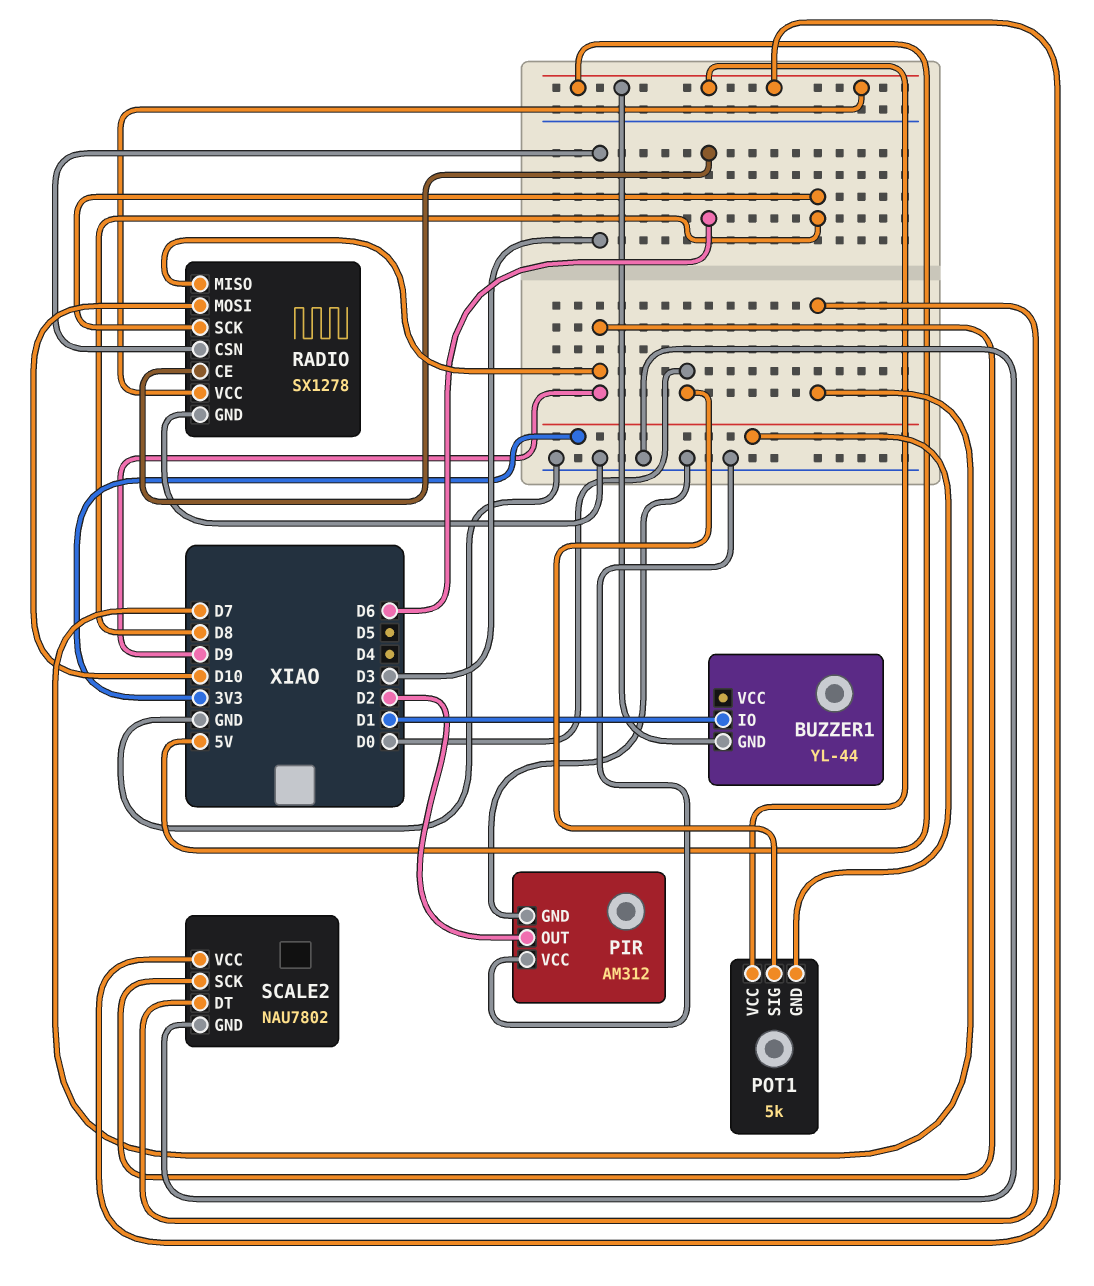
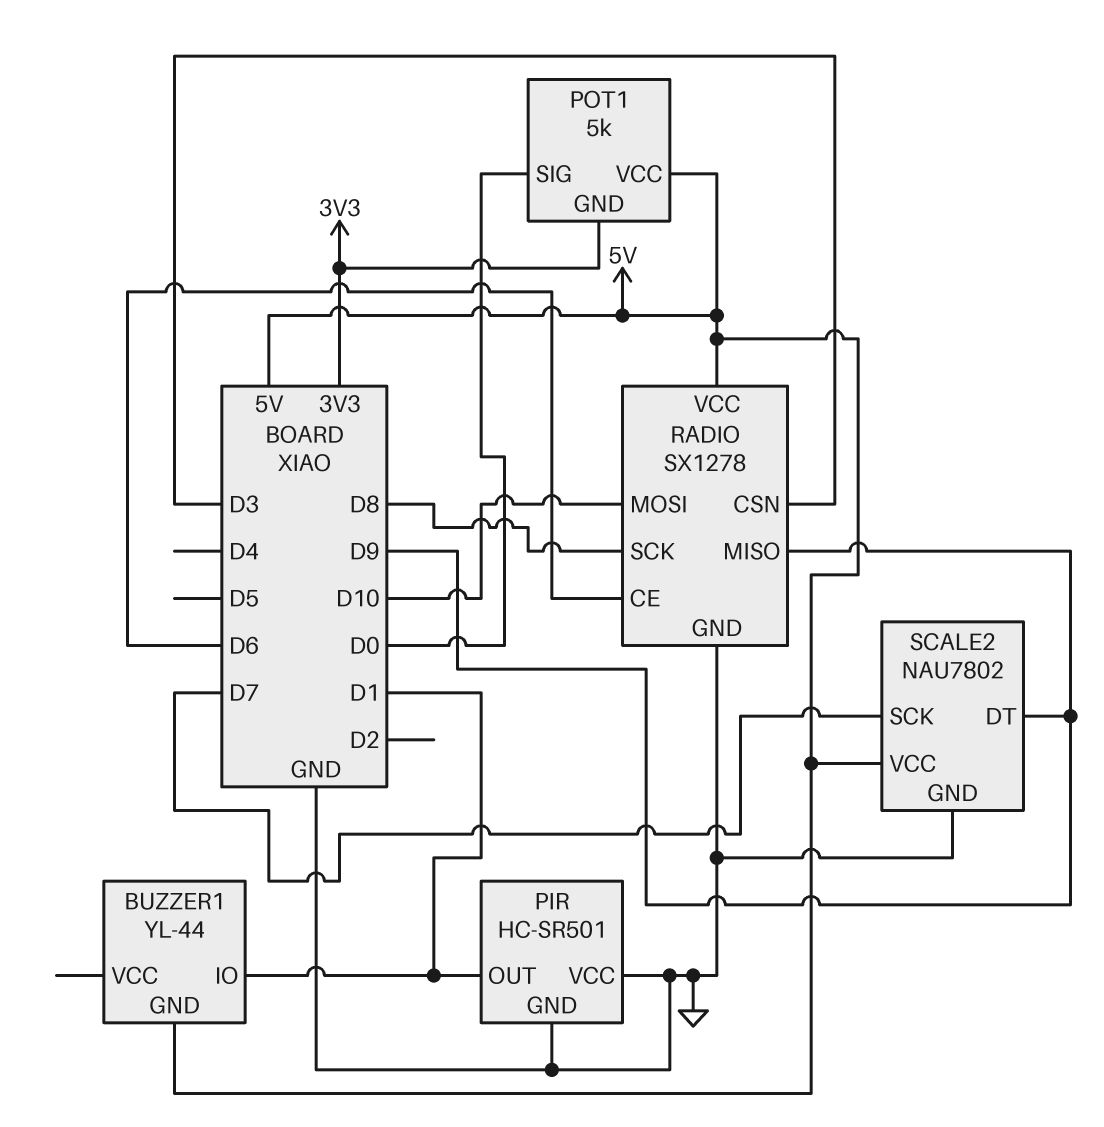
PIR: AM312 -> HC-SR501
PIR pin OUT: D2 -> D1
SCALE2 pin DT: D7 -> D9
SCALE2 pin SCK: D9 -> D7

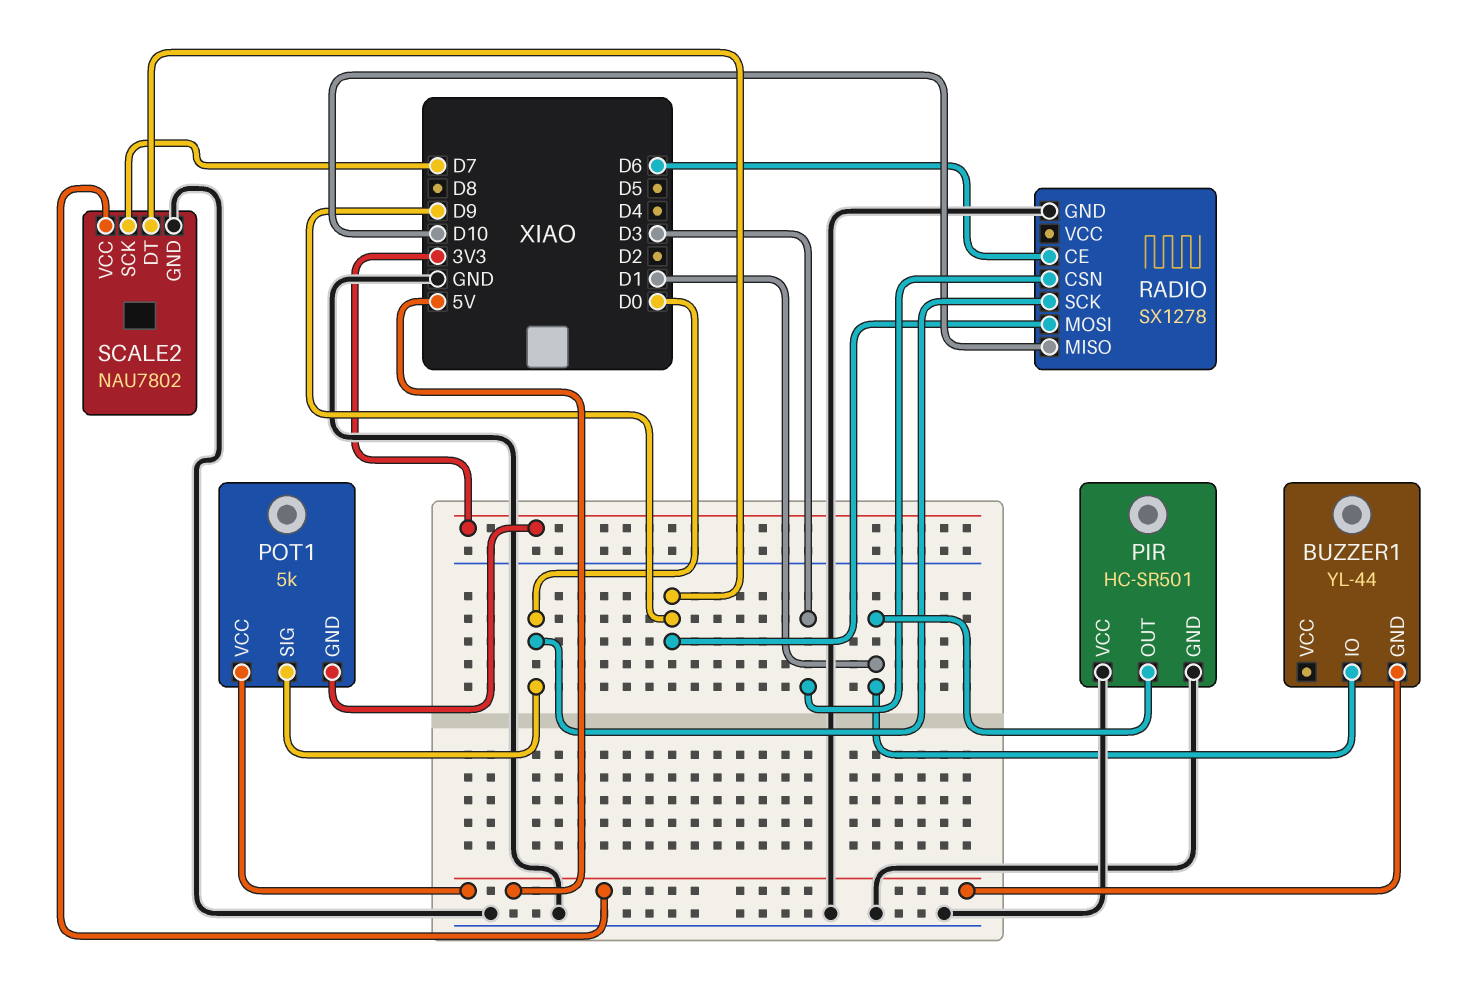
RADIO pin MISO: D9 -> D10
RADIO pin MOSI: D10 -> D9
RADIO pin SCK: D8 -> D0
RADIO pin VCC: 5V -> none

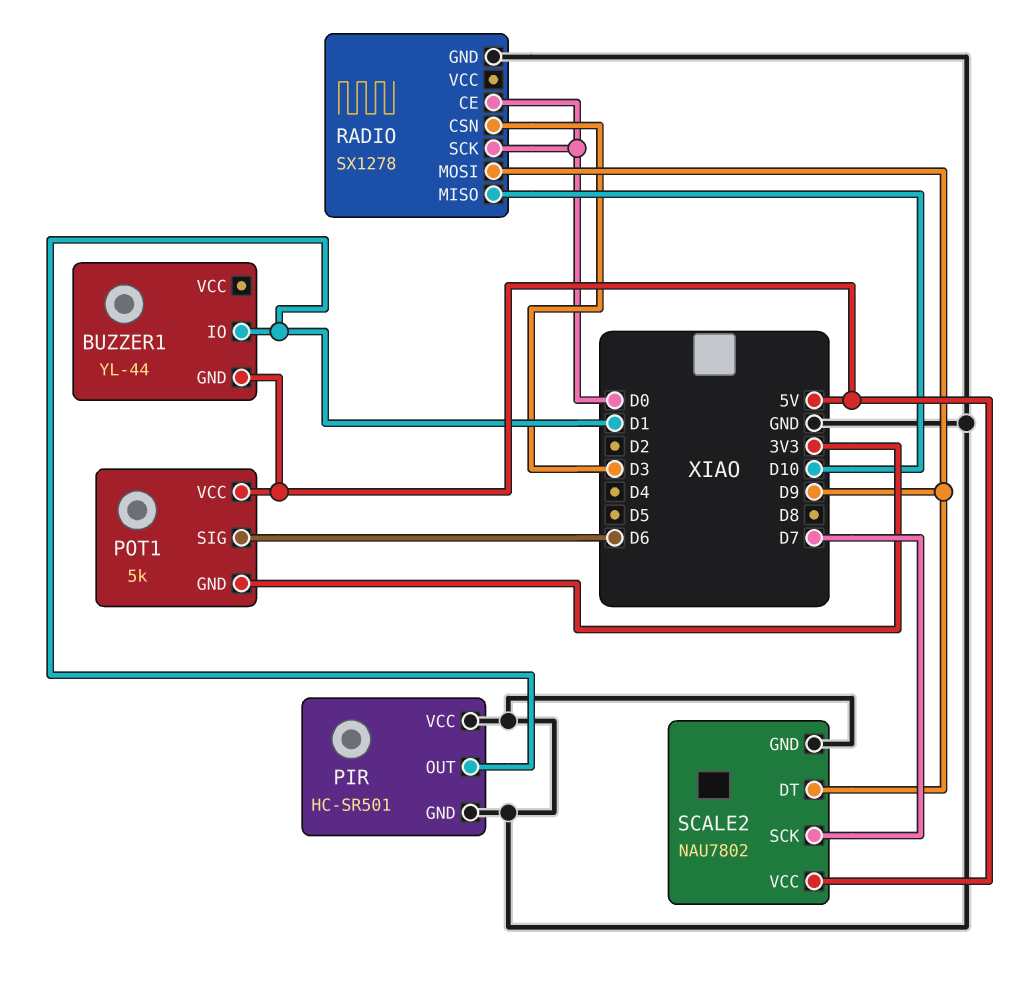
POT1 pin SIG: D0 -> D6
RADIO pin CE: D6 -> D0

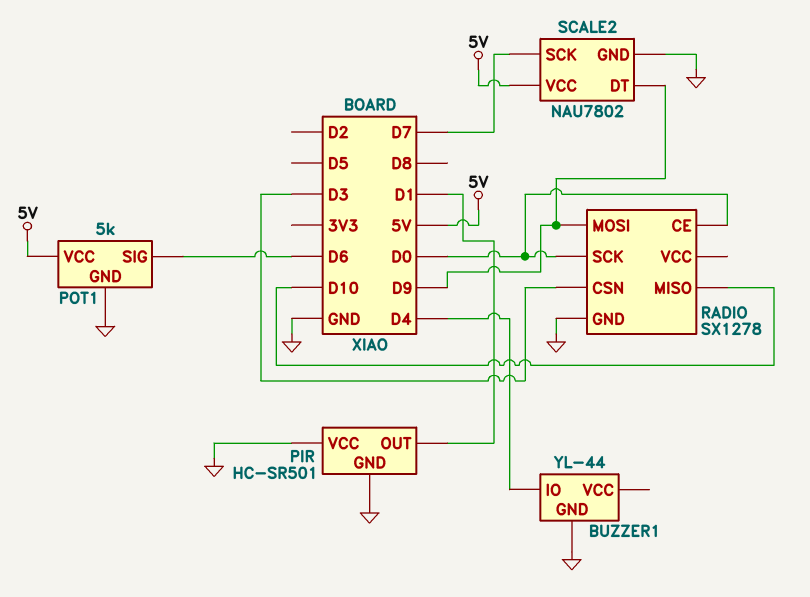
BUZZER1 pin GND: 5V -> GND
BUZZER1 pin IO: D1 -> D4
POT1 pin GND: 3V3 -> GND

